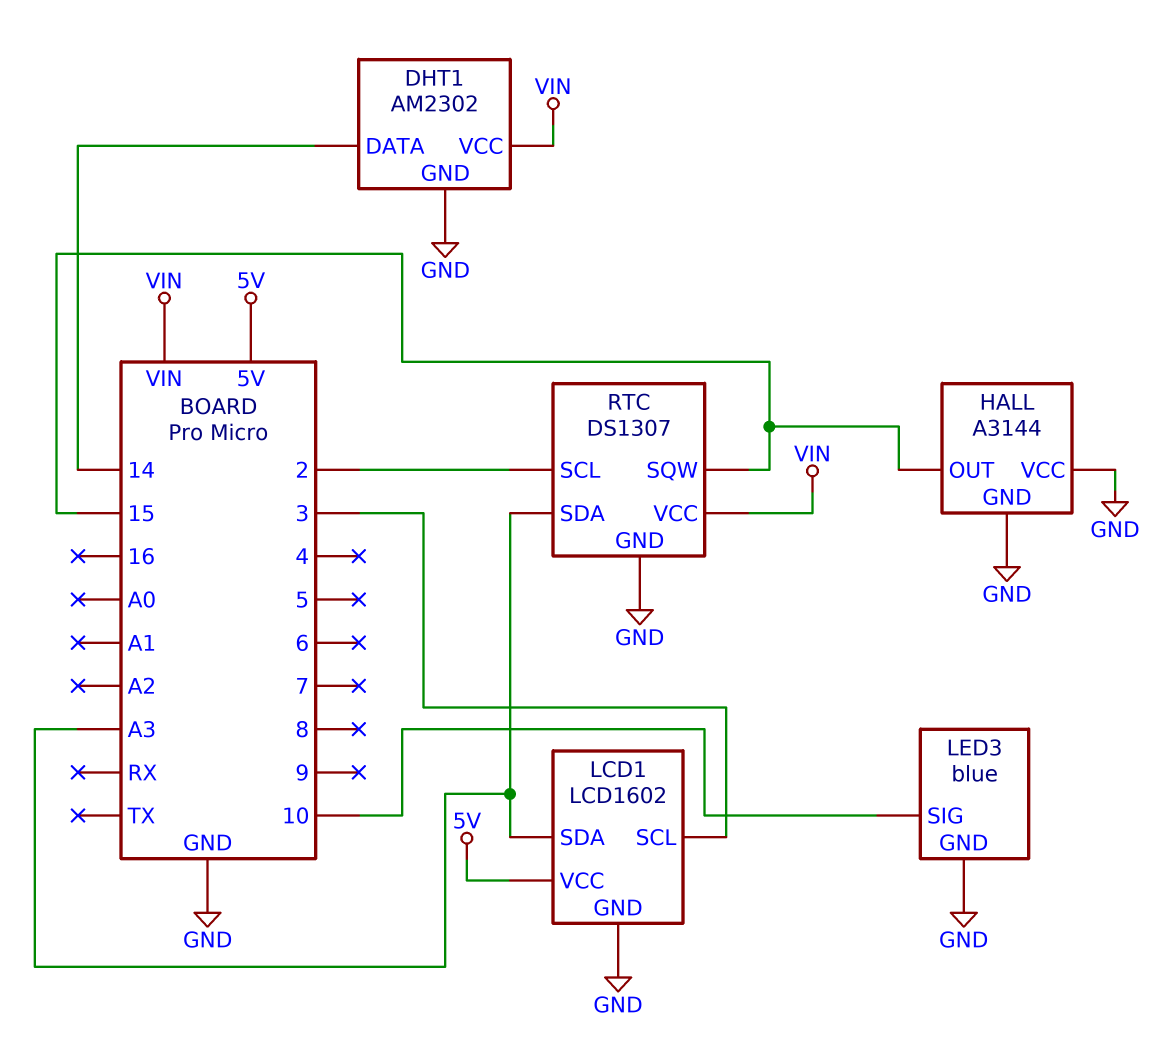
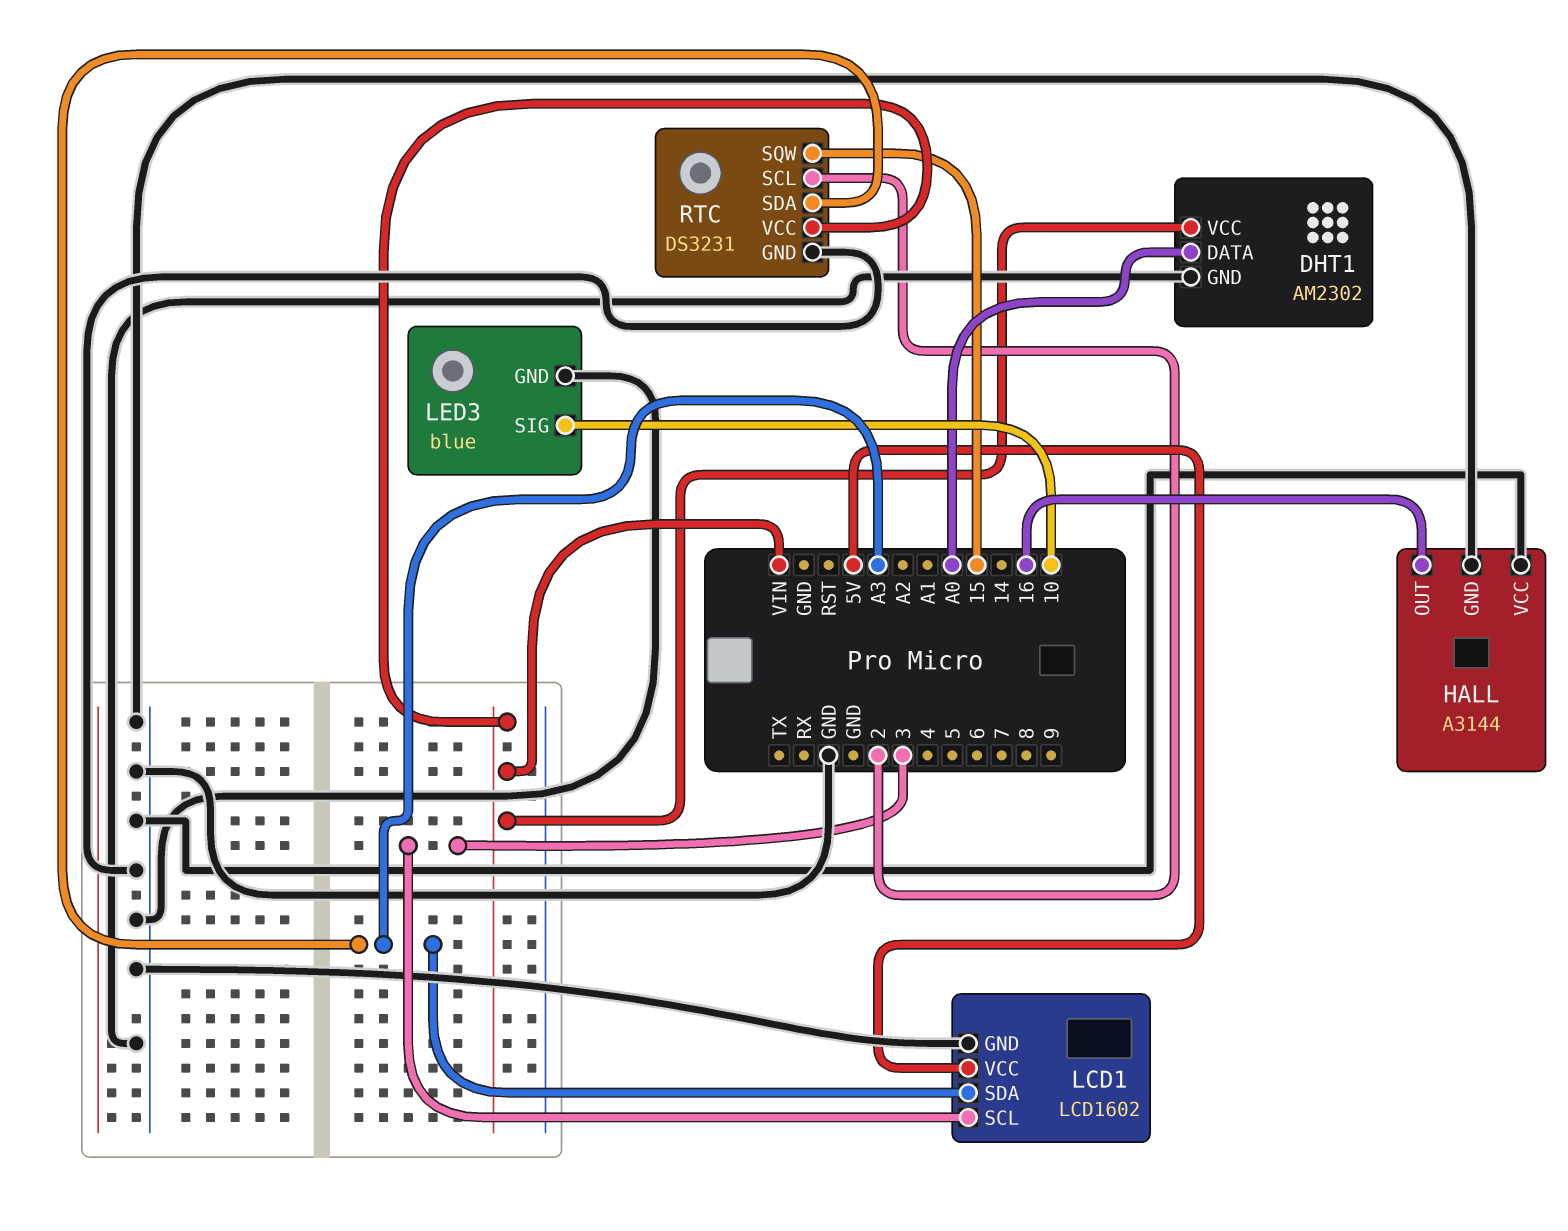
DHT1 pin DATA: 14 -> A0
HALL pin OUT: 15 -> 16
RTC: DS1307 -> DS3231

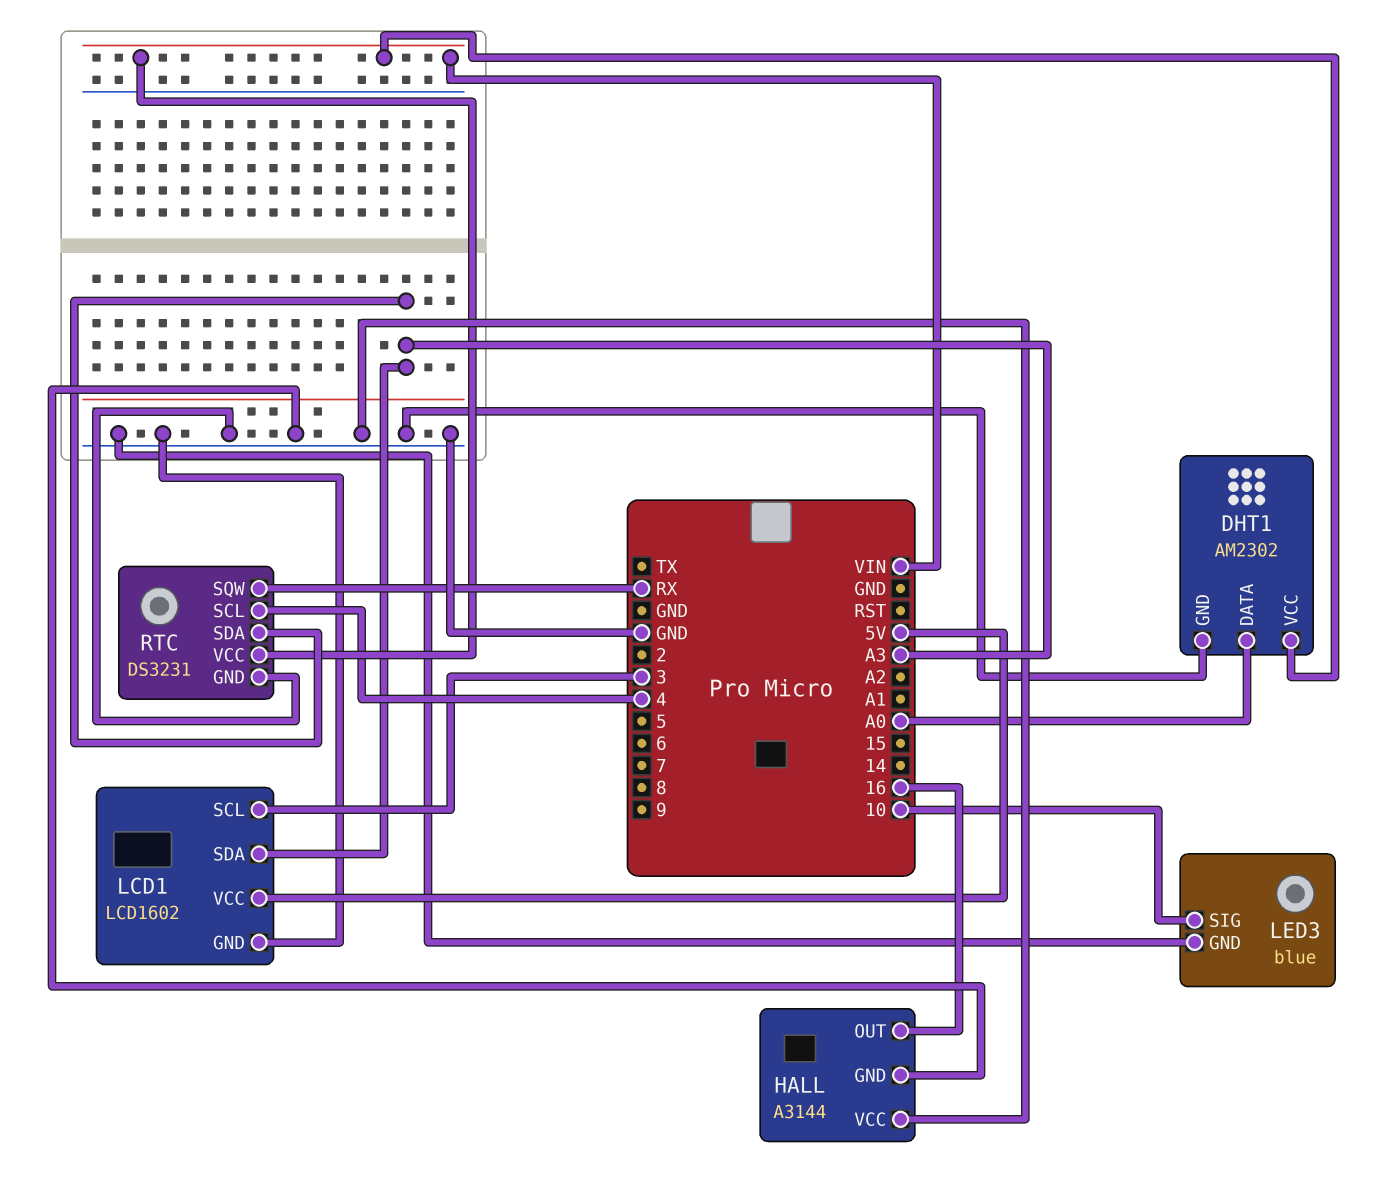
RTC pin SCL: 2 -> 4
RTC pin SQW: 15 -> RX

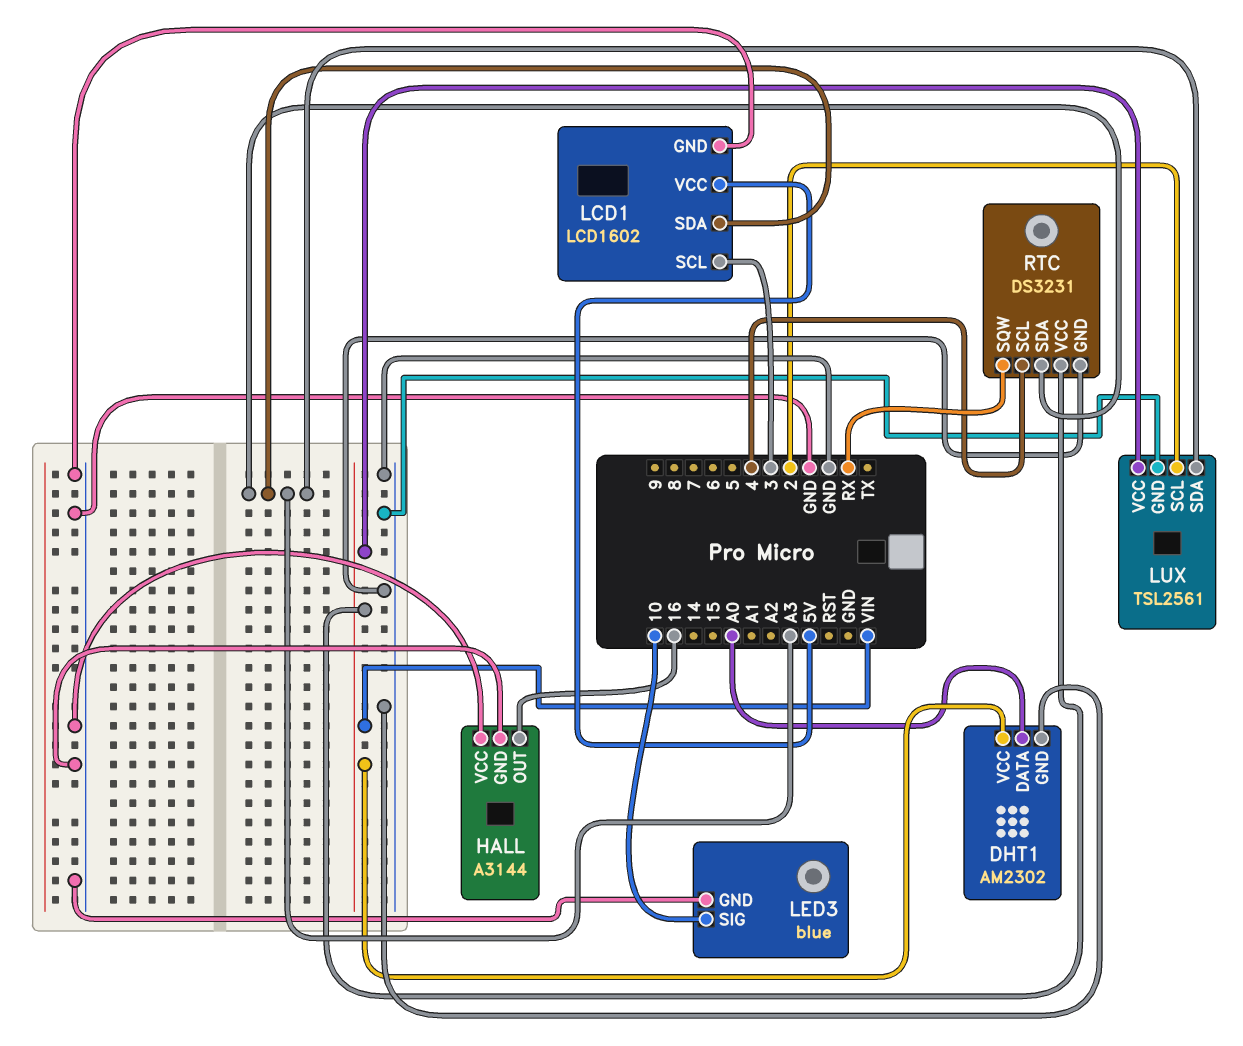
LUX: none -> TSL2561
LUX pin GND: none -> GND
LUX pin SCL: none -> 2
LUX pin SDA: none -> A3
LUX pin VCC: none -> VIN

